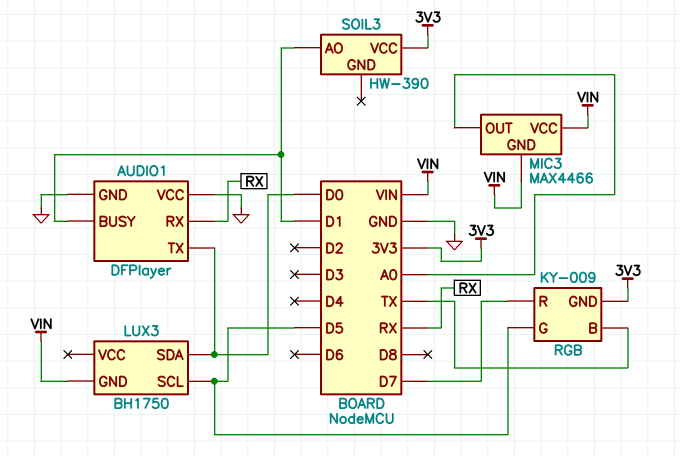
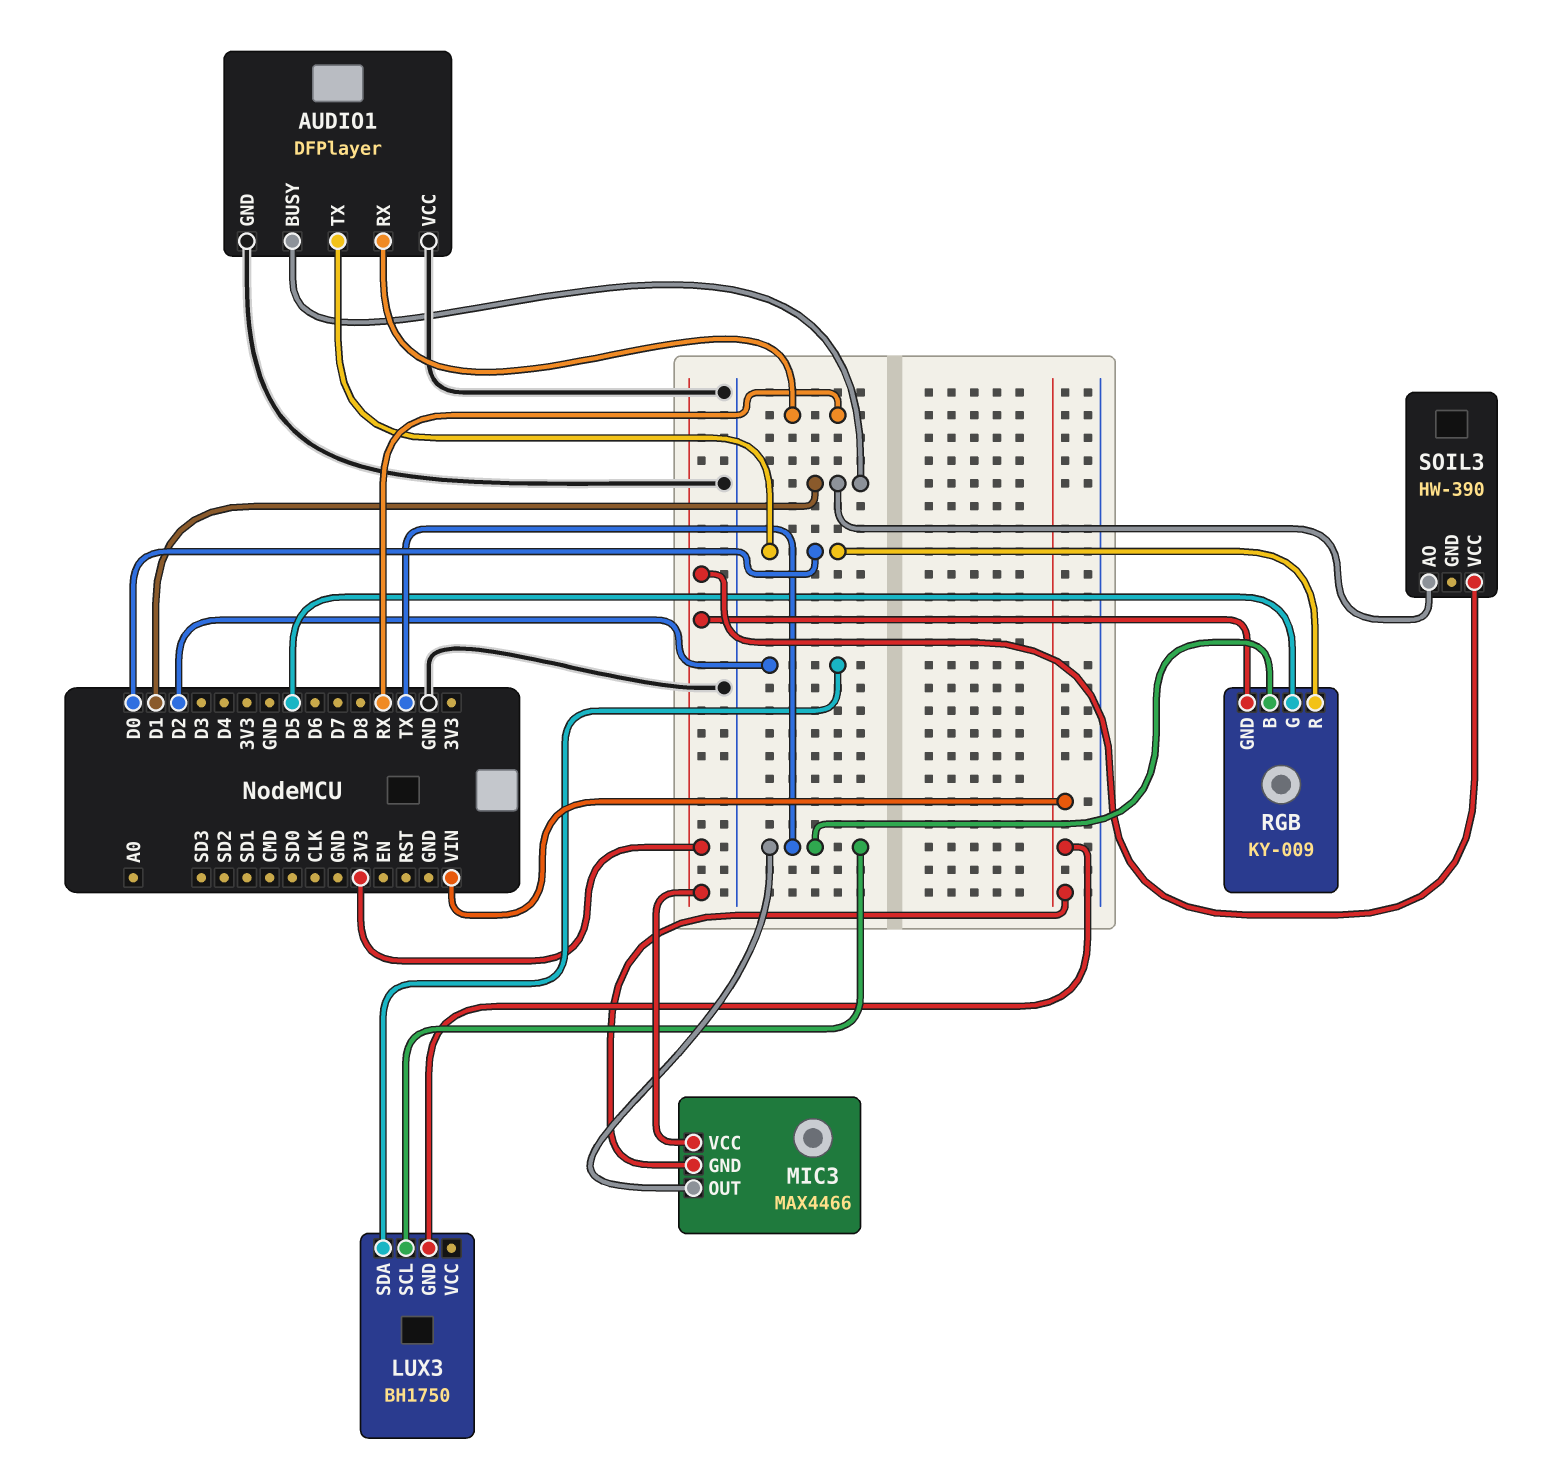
LUX3 pin SCL: D5 -> TX
LUX3 pin SDA: D0 -> D2
MIC3 pin OUT: A0 -> TX
MIC3 pin VCC: VIN -> 3V3
RGB pin R: D7 -> D0

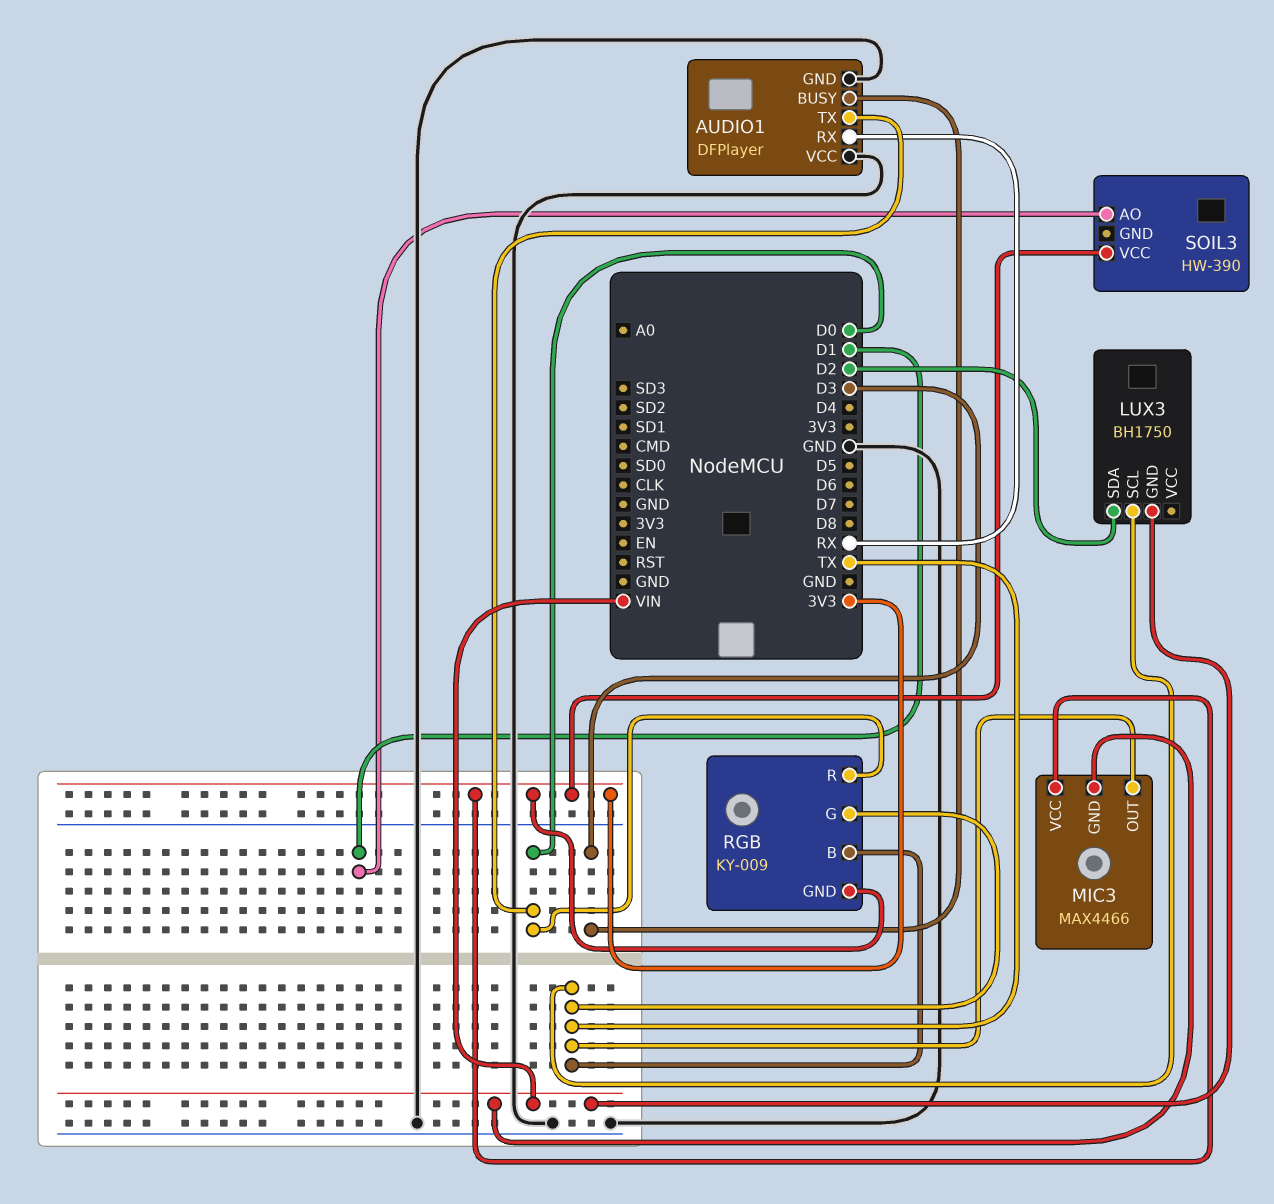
AUDIO1 pin BUSY: D1 -> D3
RGB pin G: D5 -> TX

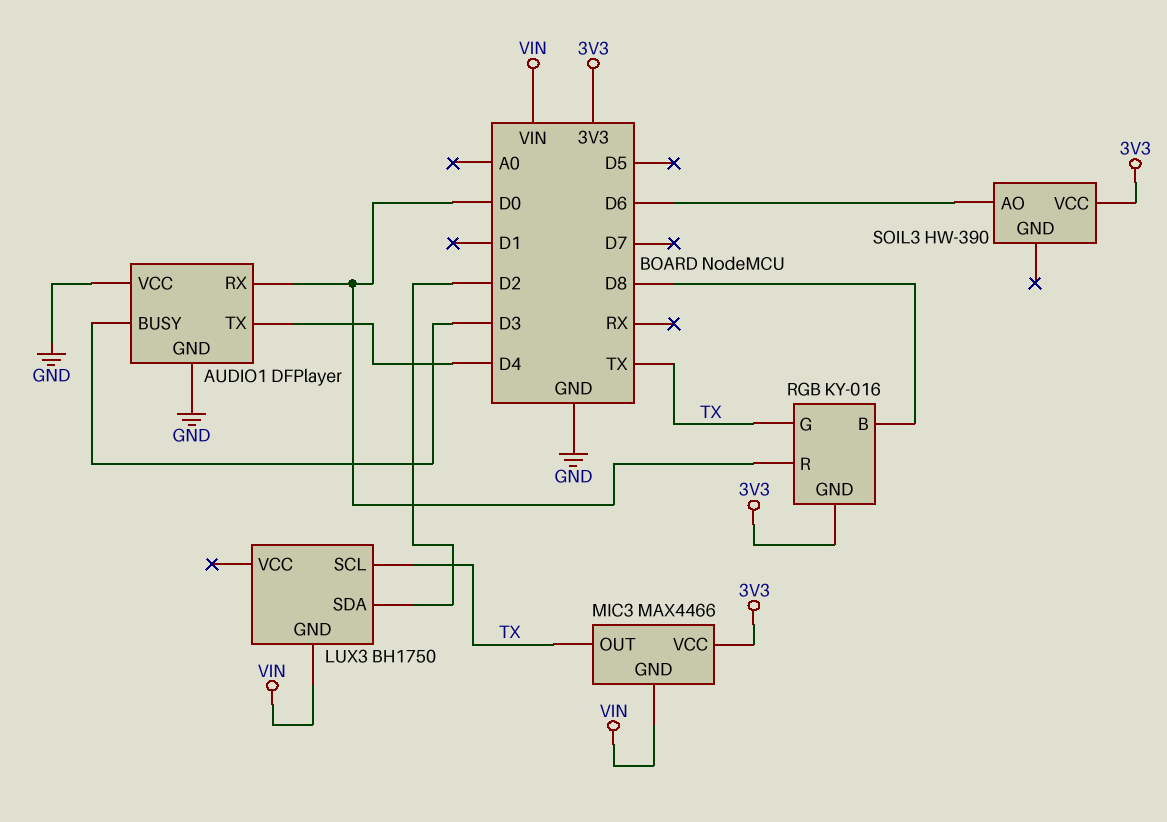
AUDIO1 pin RX: RX -> D0
AUDIO1 pin TX: D0 -> D4
RGB: KY-009 -> KY-016
RGB pin B: TX -> D8
SOIL3 pin AO: D1 -> D6

